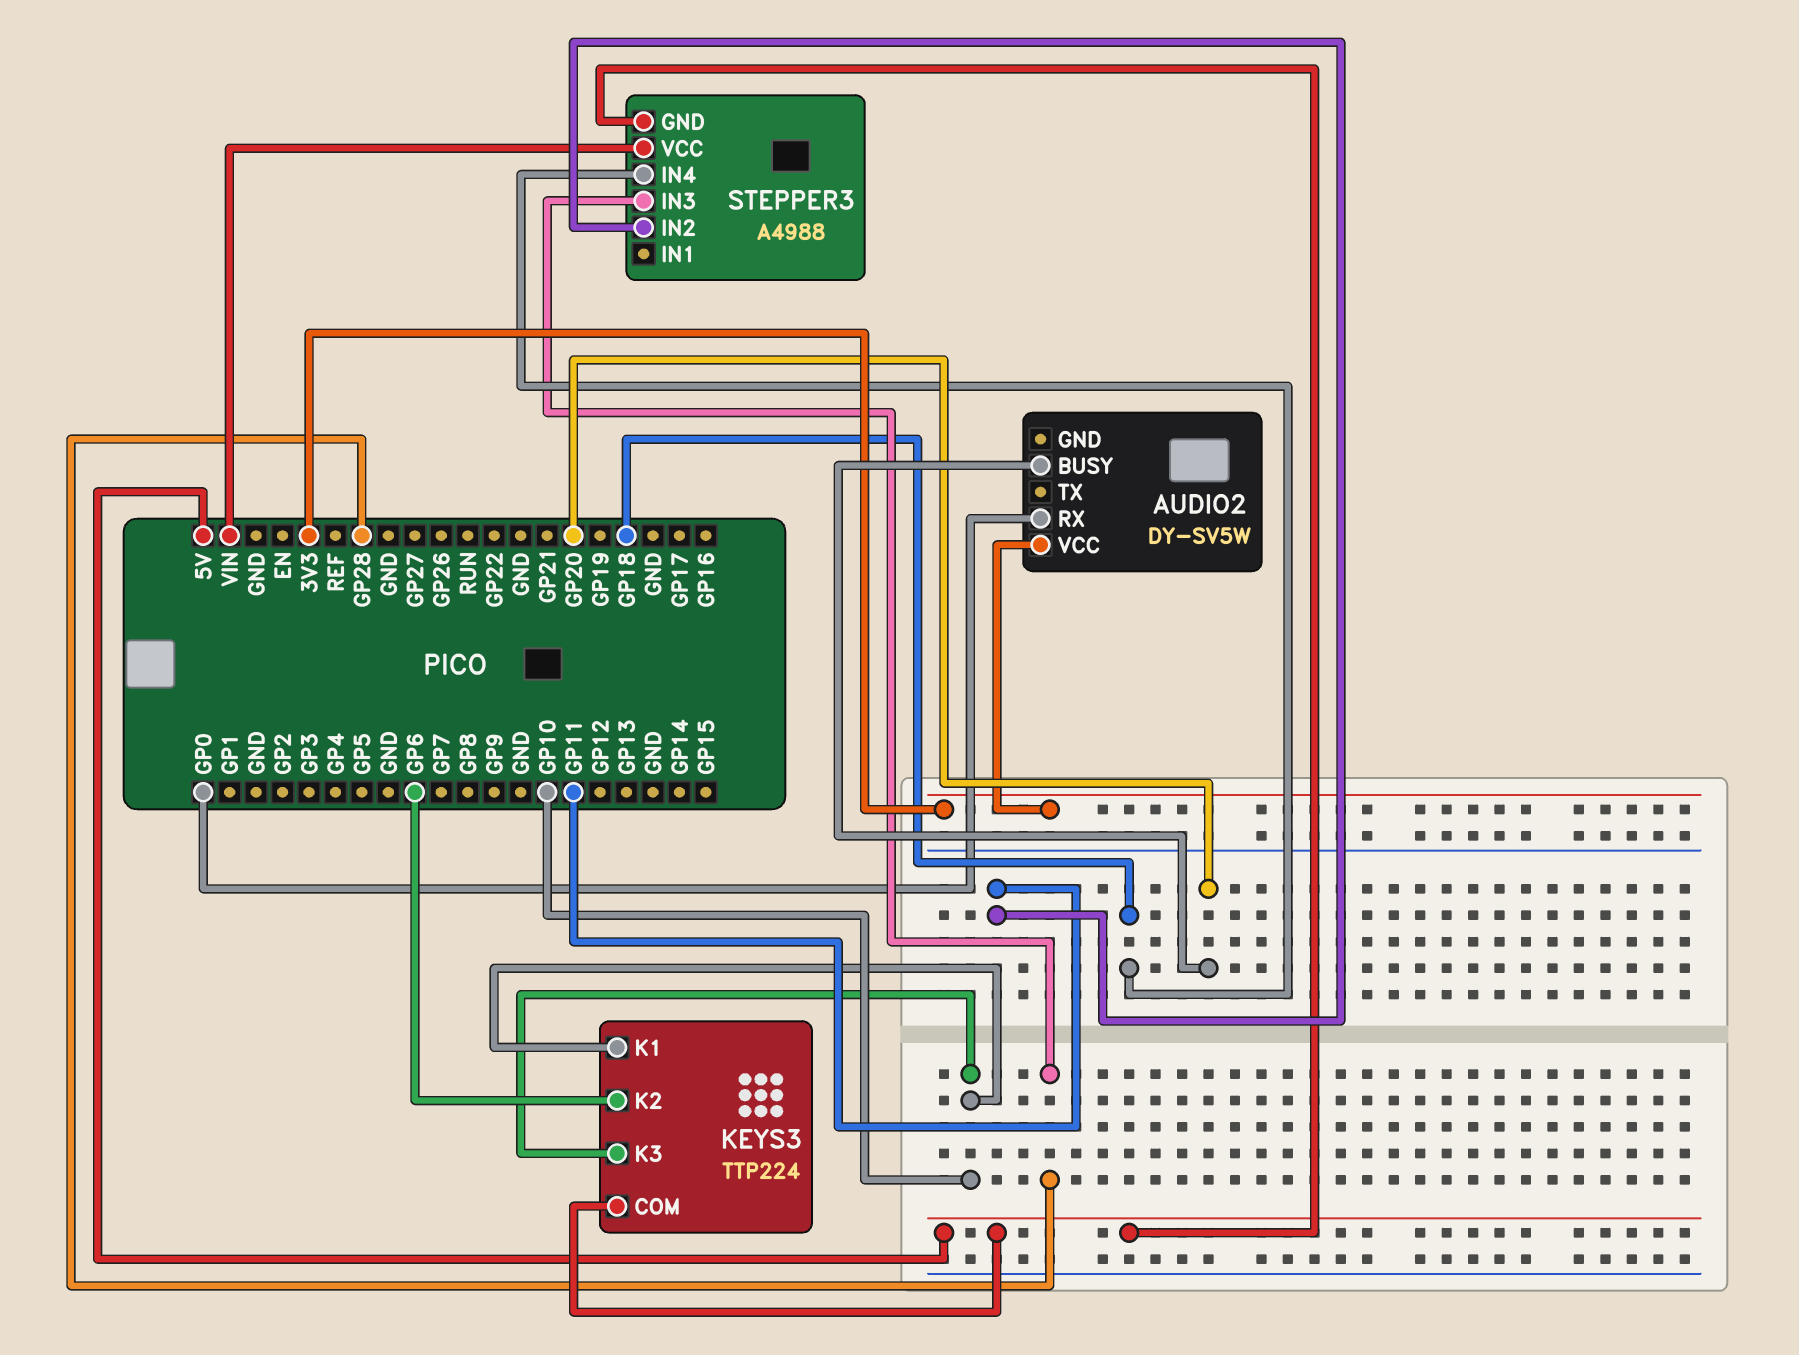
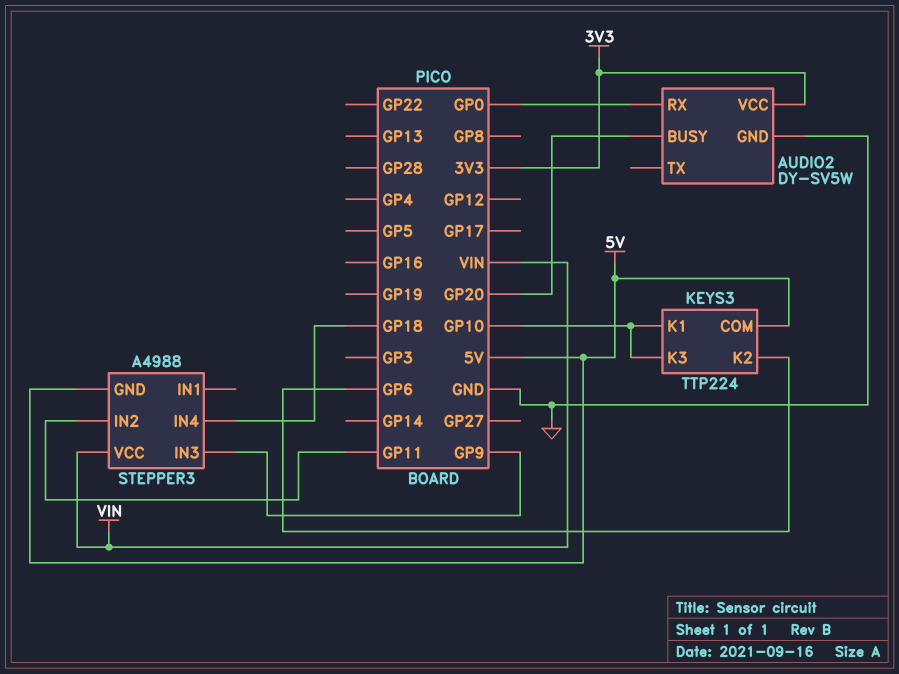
AUDIO2 pin GND: none -> GND
STEPPER3 pin IN3: GP28 -> GP9

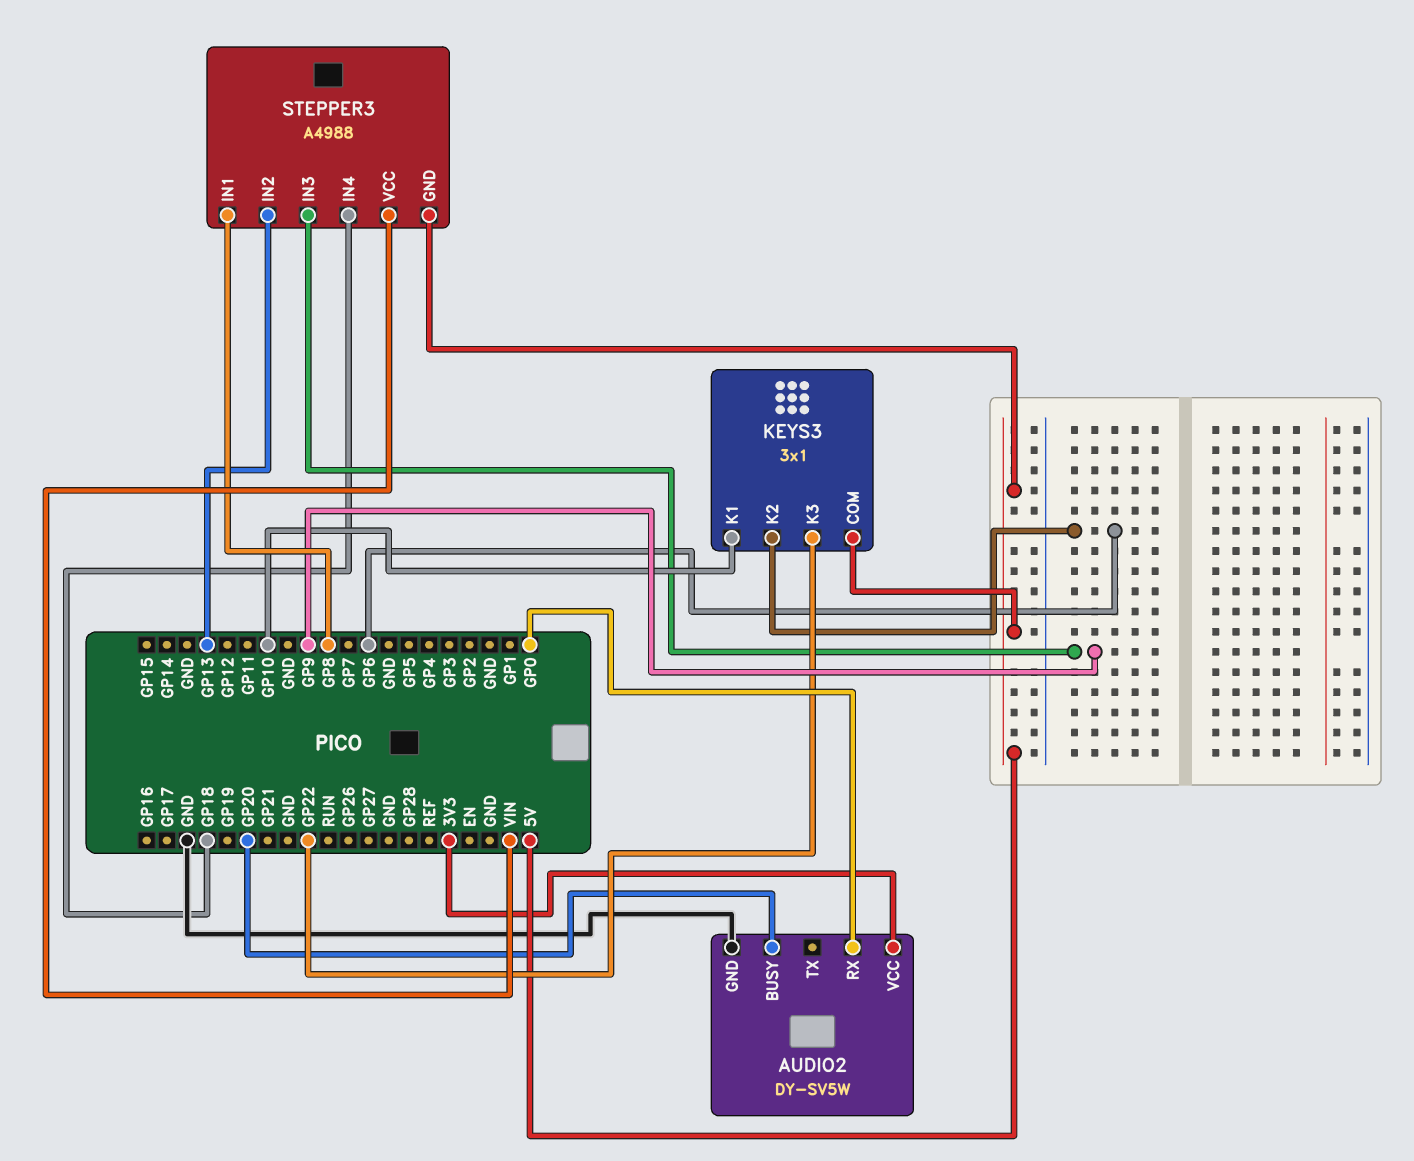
KEYS3: TTP224 -> 3x1
KEYS3 pin K3: GP10 -> GP22
STEPPER3 pin IN1: none -> GP8
STEPPER3 pin IN2: GP11 -> GP13

